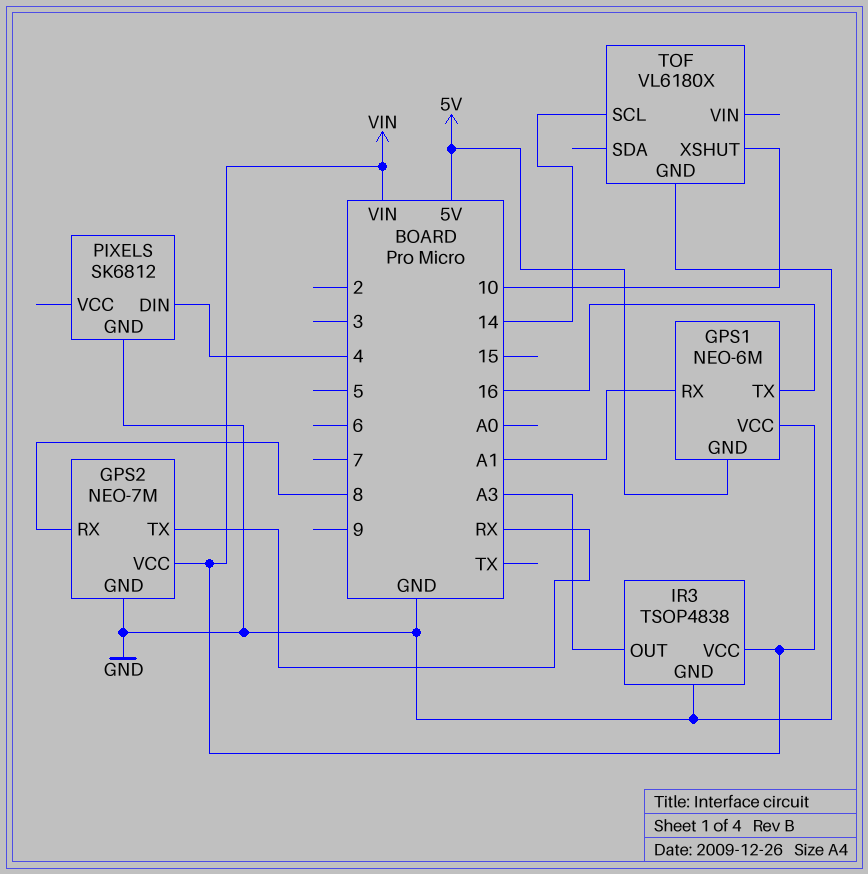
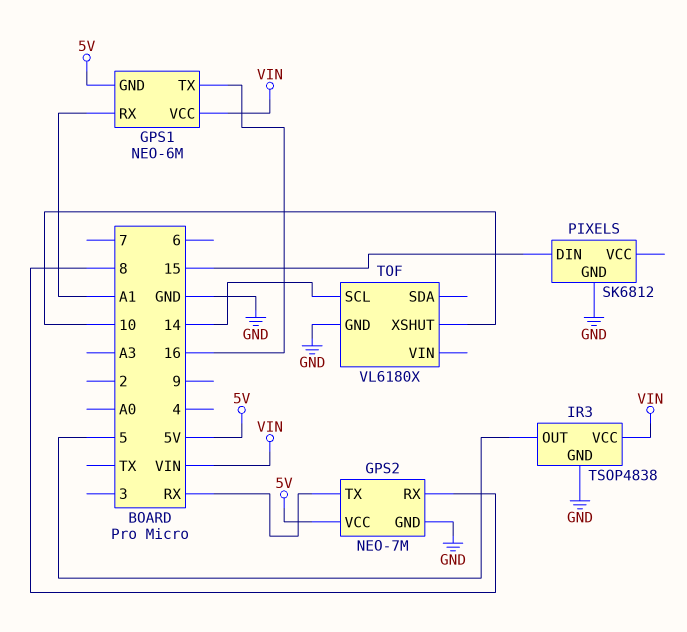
GPS2 pin VCC: VIN -> 5V
IR3 pin OUT: A3 -> 5
PIXELS pin DIN: 4 -> 15

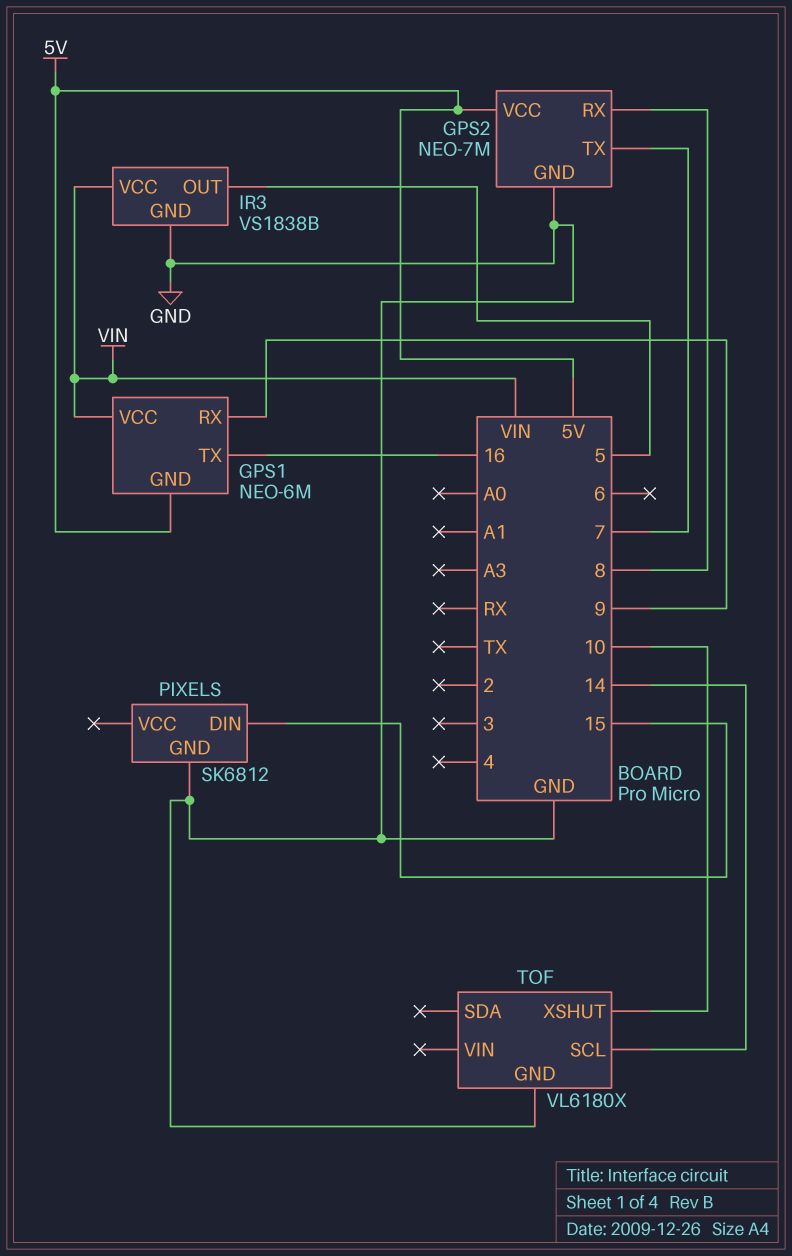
GPS1 pin RX: A1 -> 9
GPS2 pin TX: RX -> 7
IR3: TSOP4838 -> VS1838B

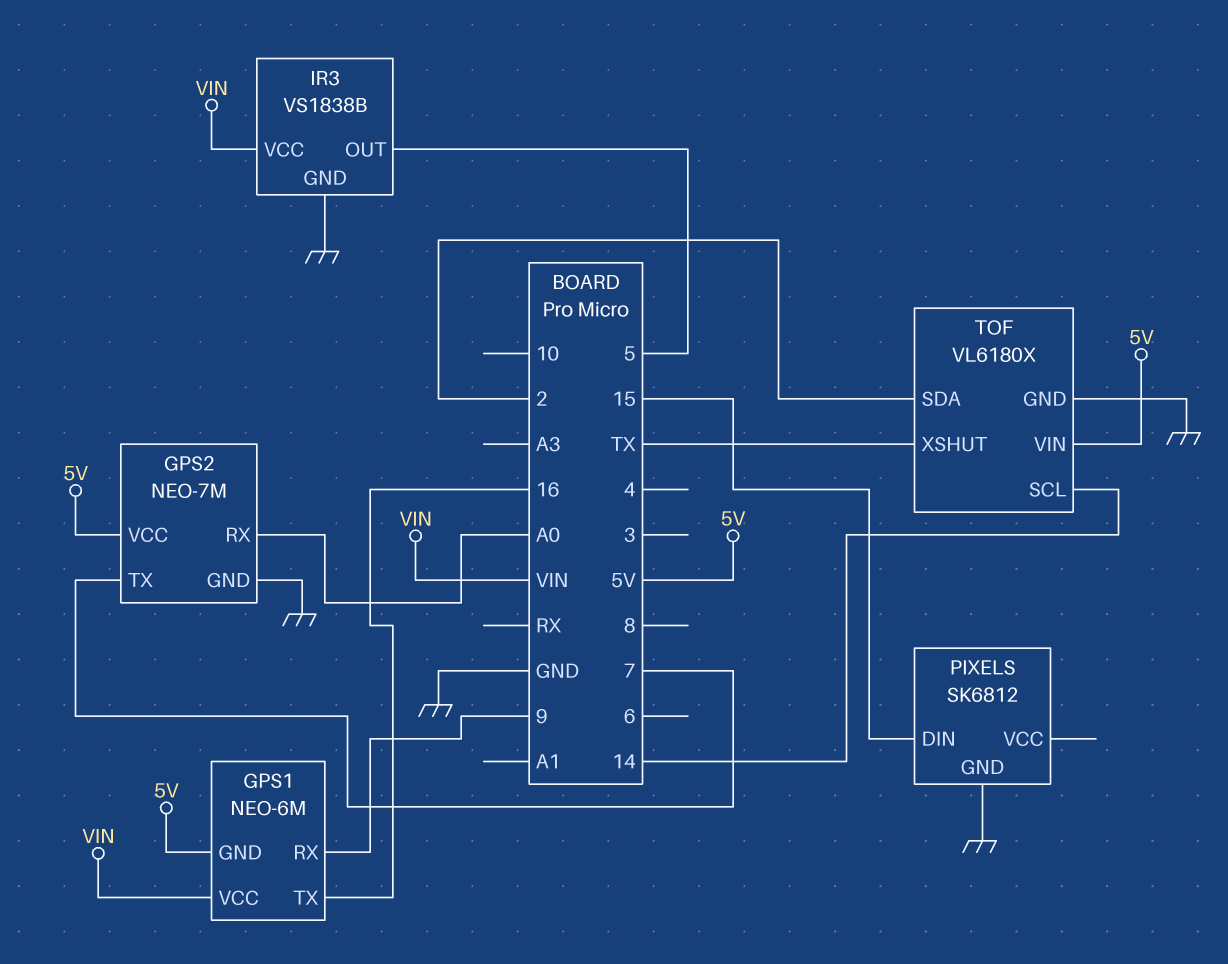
GPS2 pin RX: 8 -> A0
TOF pin SDA: none -> 2
TOF pin VIN: none -> 5V
TOF pin XSHUT: 10 -> TX

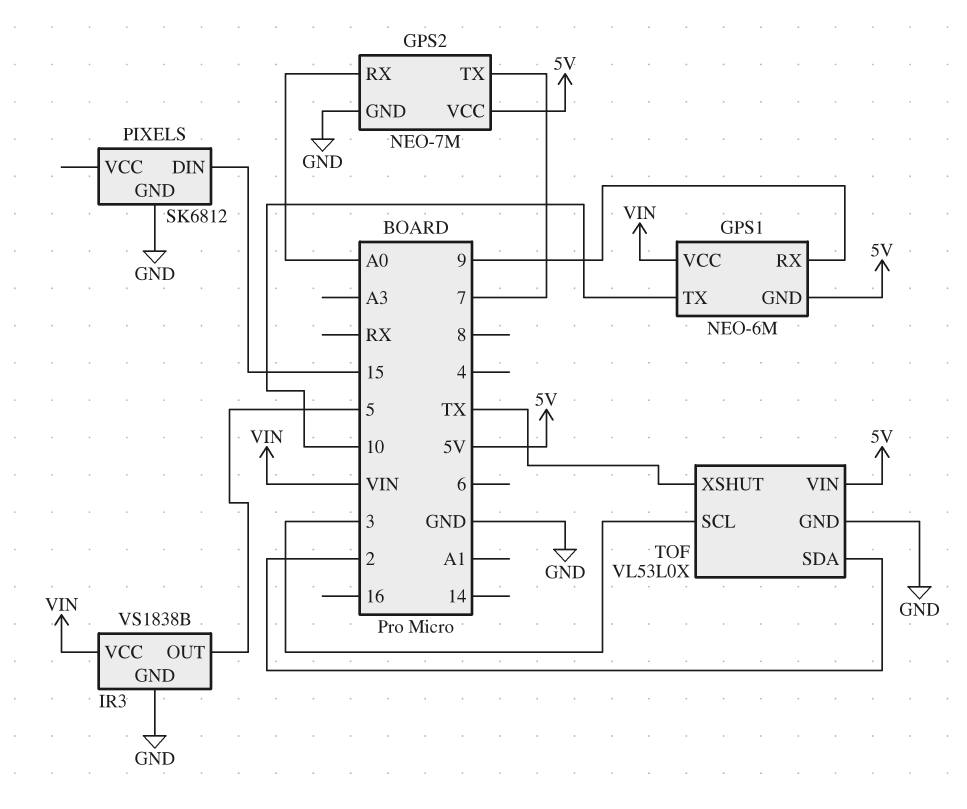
GPS1 pin TX: 16 -> 10
TOF: VL6180X -> VL53L0X
TOF pin SCL: 14 -> 3

